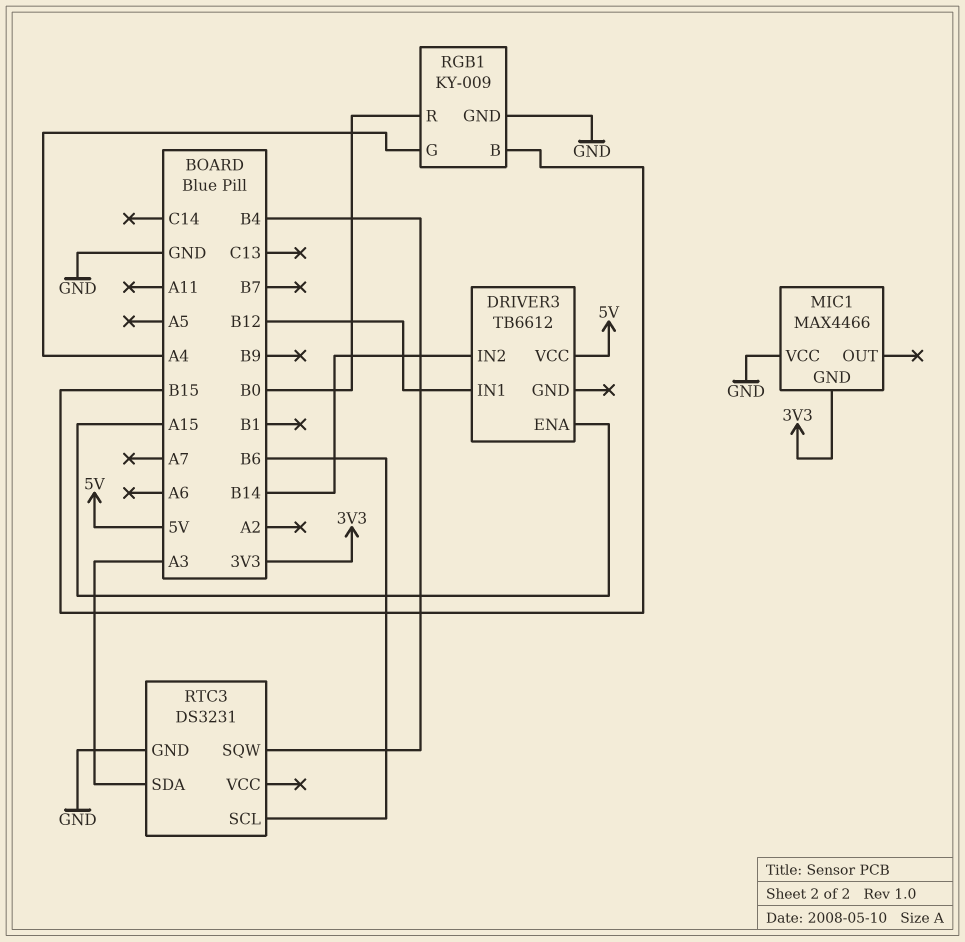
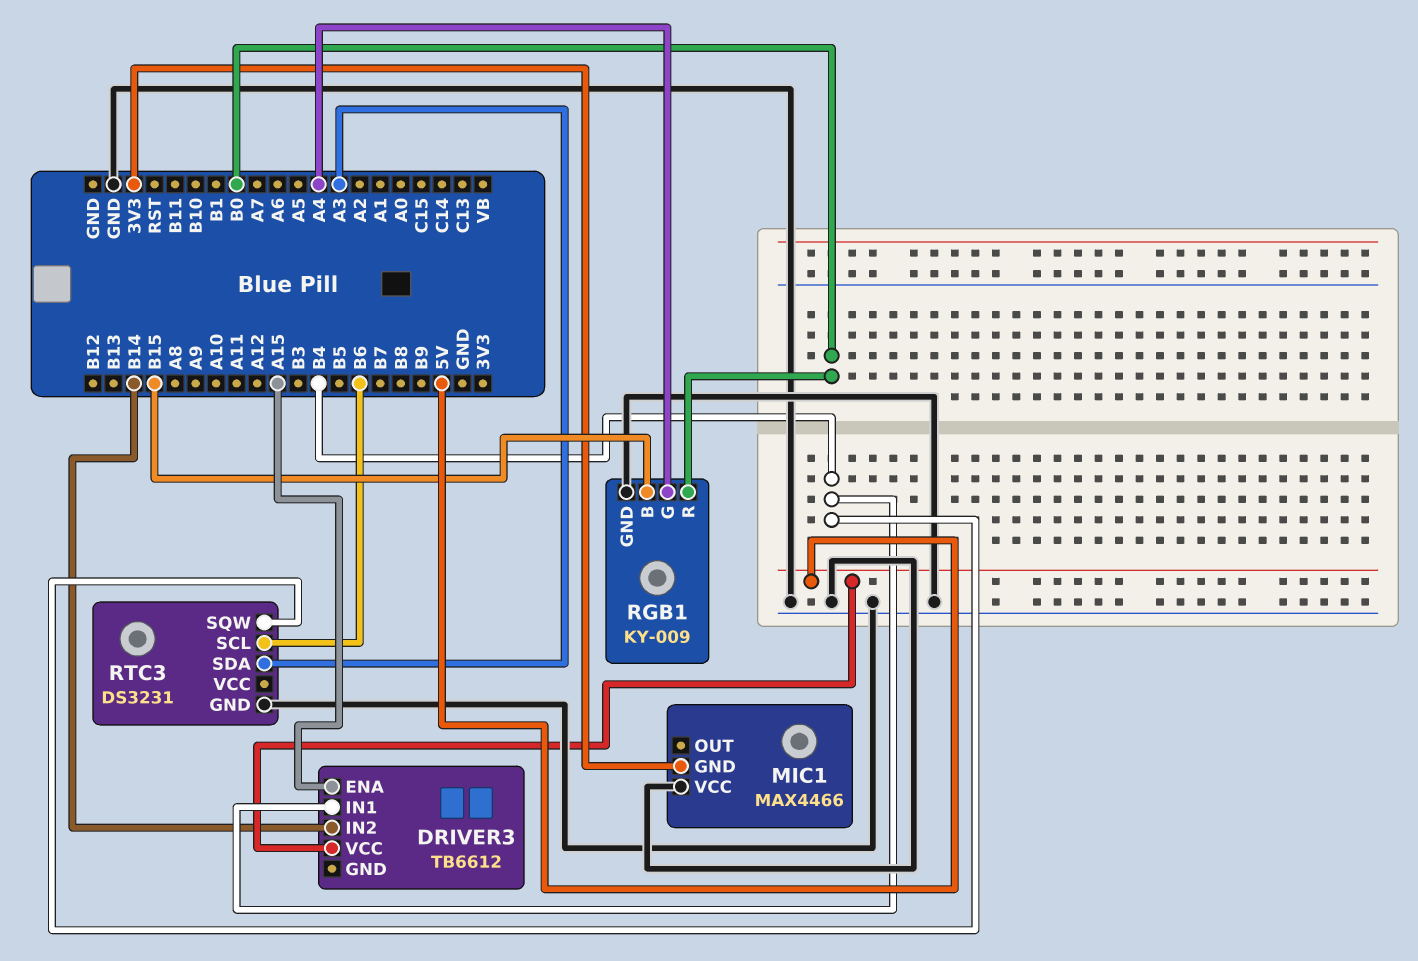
DRIVER3 pin IN1: B12 -> B4

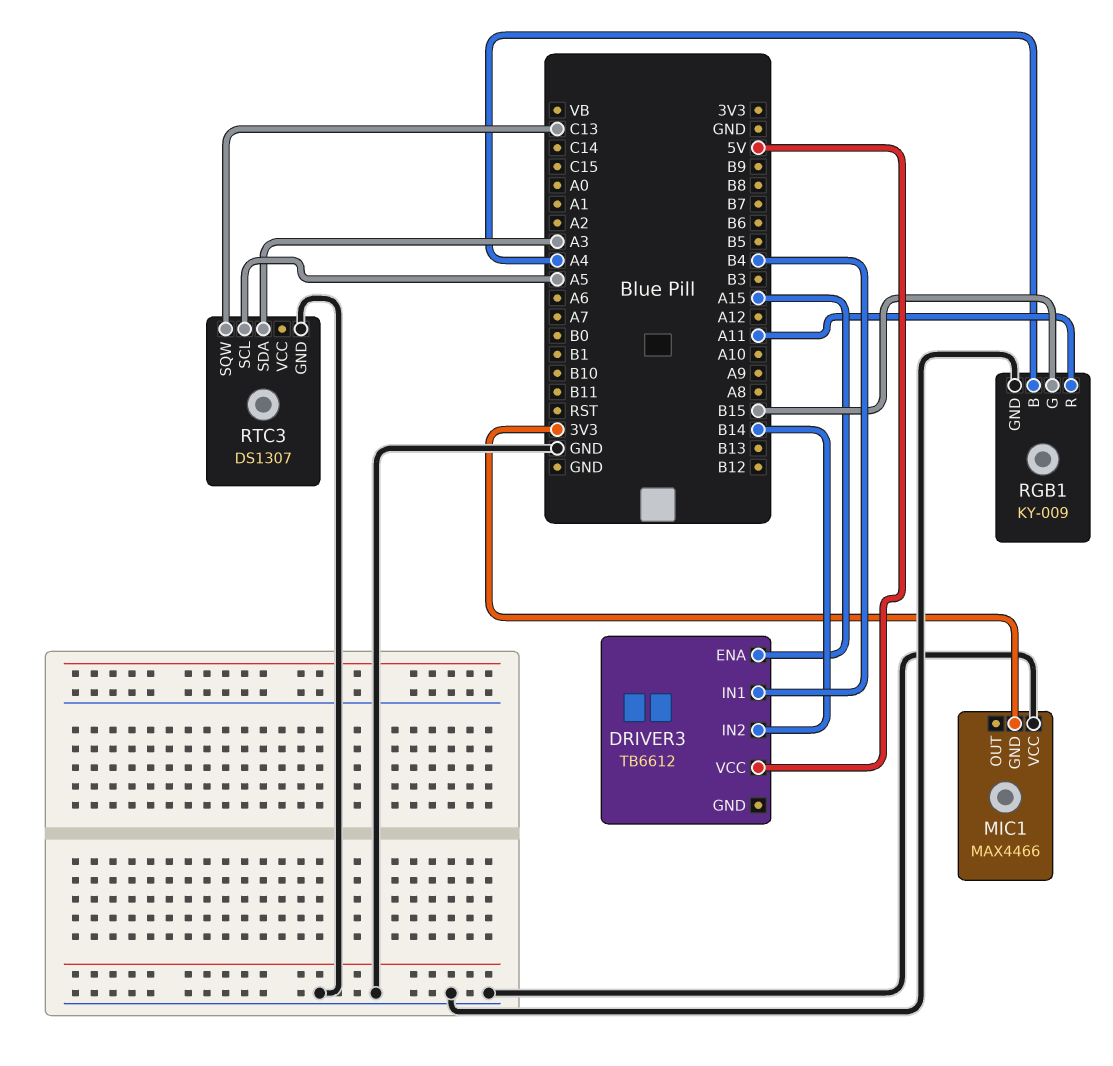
RGB1 pin B: B15 -> A4
RGB1 pin G: A4 -> B15
RGB1 pin R: B0 -> A11
RTC3: DS3231 -> DS1307
RTC3 pin SCL: B6 -> A5
RTC3 pin SQW: B4 -> C13

